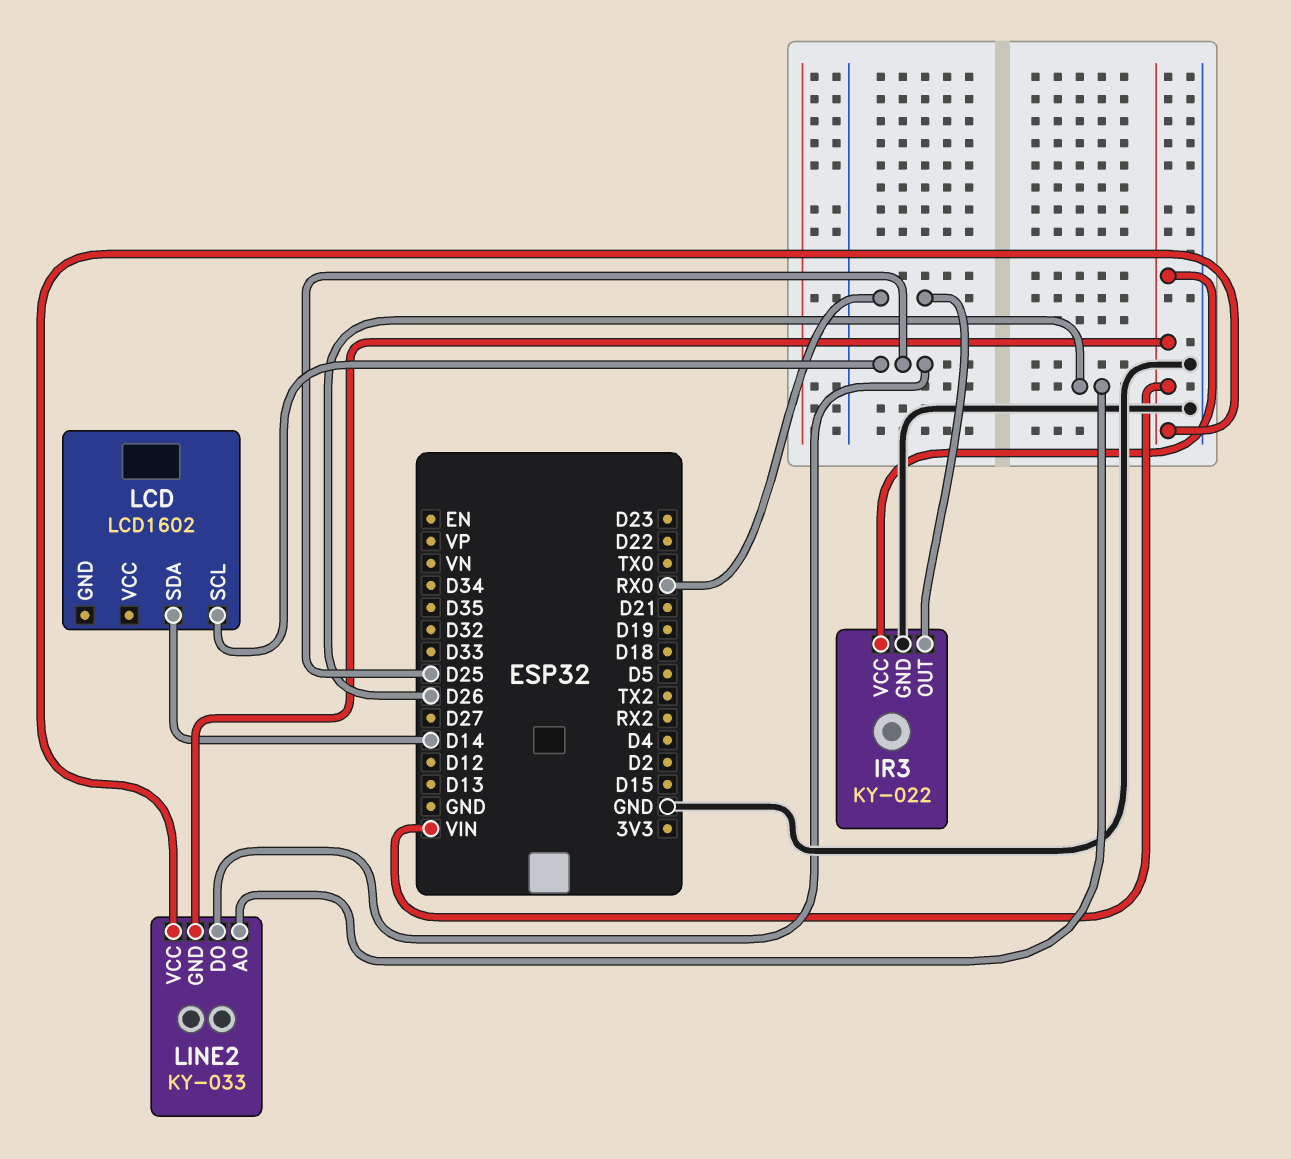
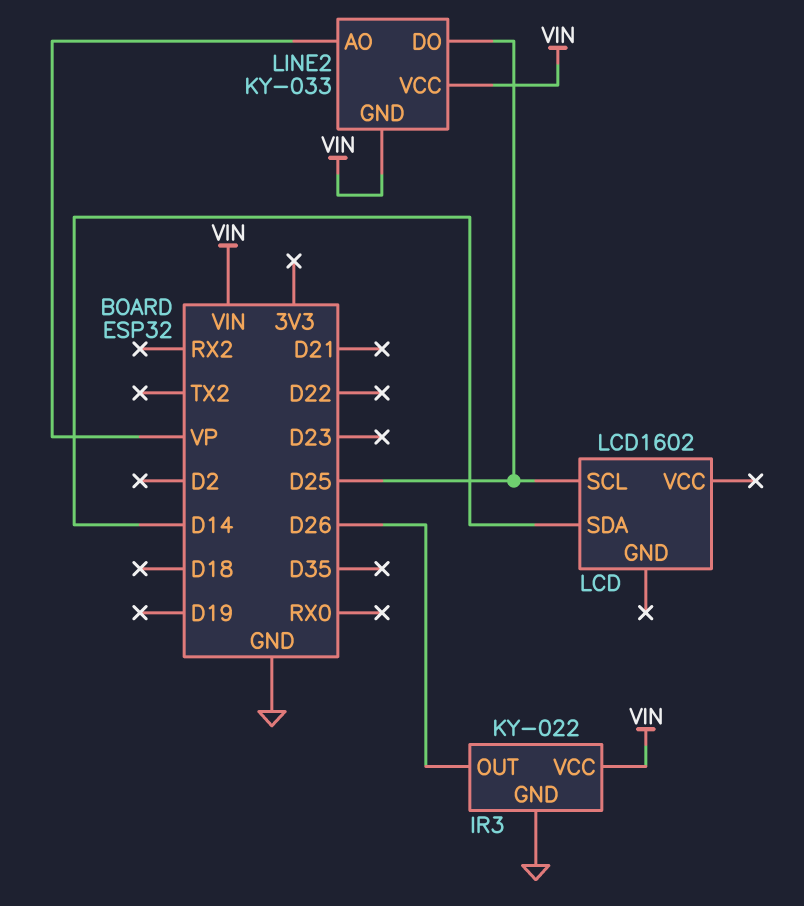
IR3 pin OUT: RX0 -> D26
LINE2 pin AO: D26 -> VP

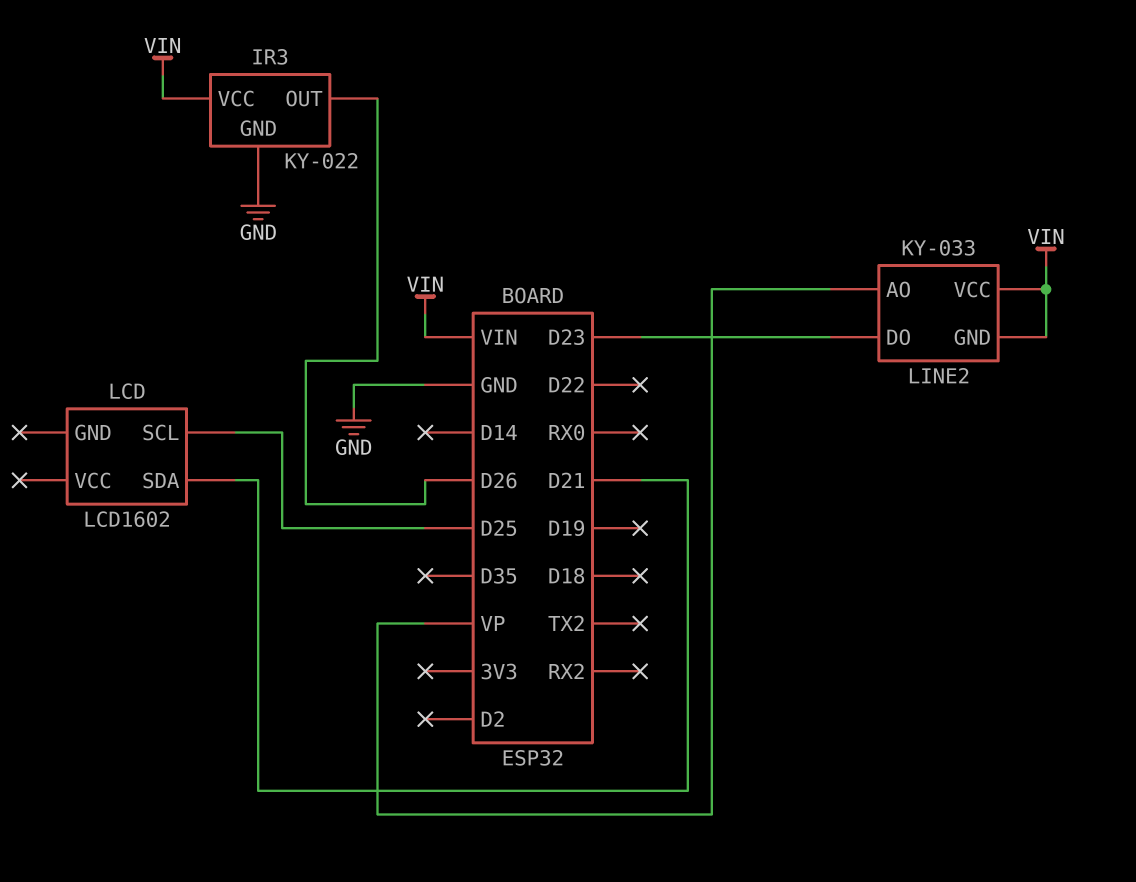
LCD pin SDA: D14 -> D21
LINE2 pin DO: D25 -> D23

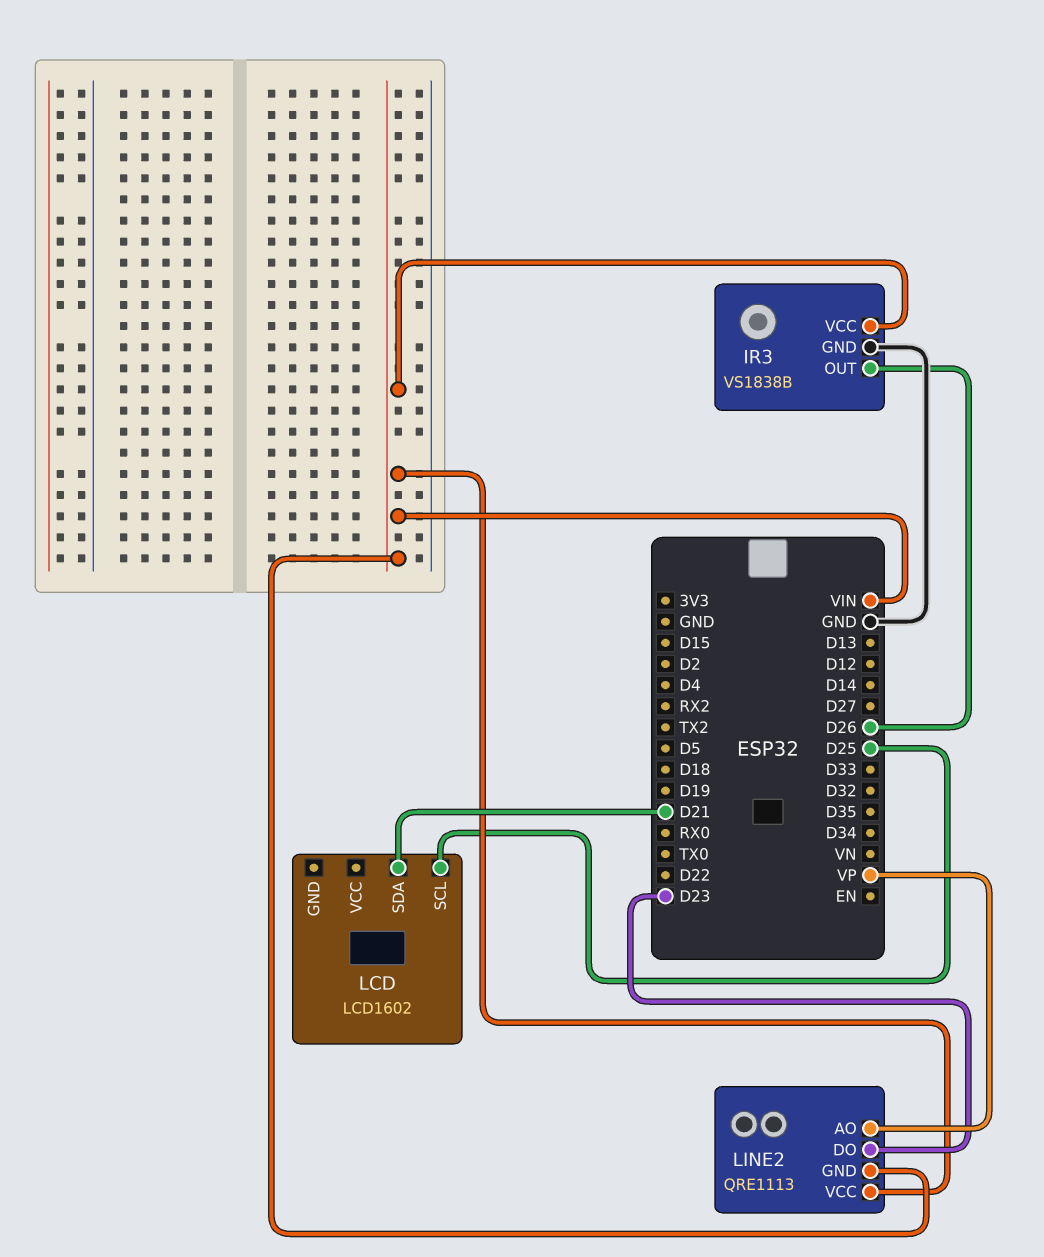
IR3: KY-022 -> VS1838B
LINE2: KY-033 -> QRE1113

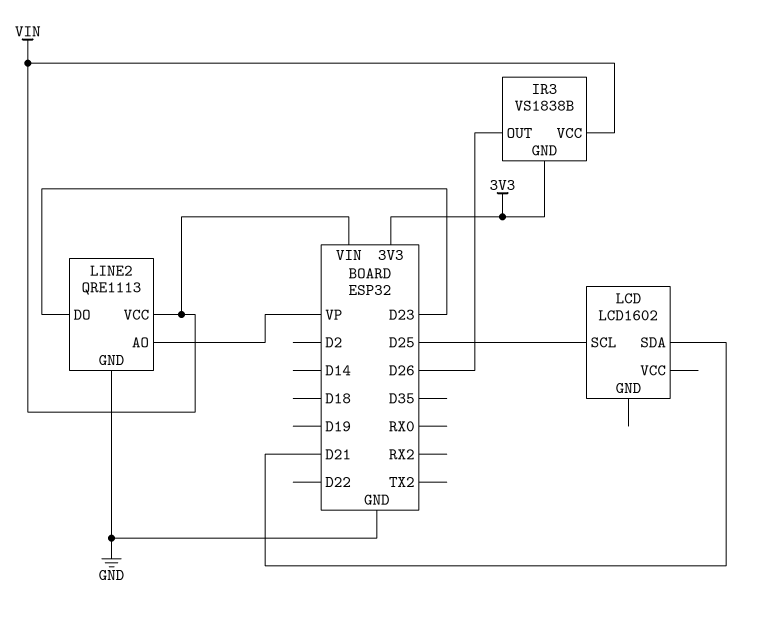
IR3 pin GND: GND -> 3V3
LINE2 pin GND: VIN -> GND

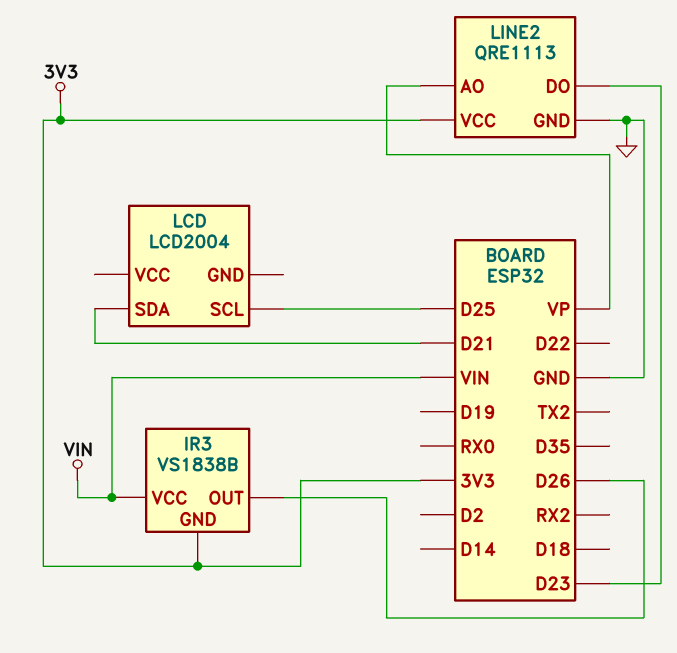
LCD: LCD1602 -> LCD2004
LINE2 pin VCC: VIN -> 3V3

